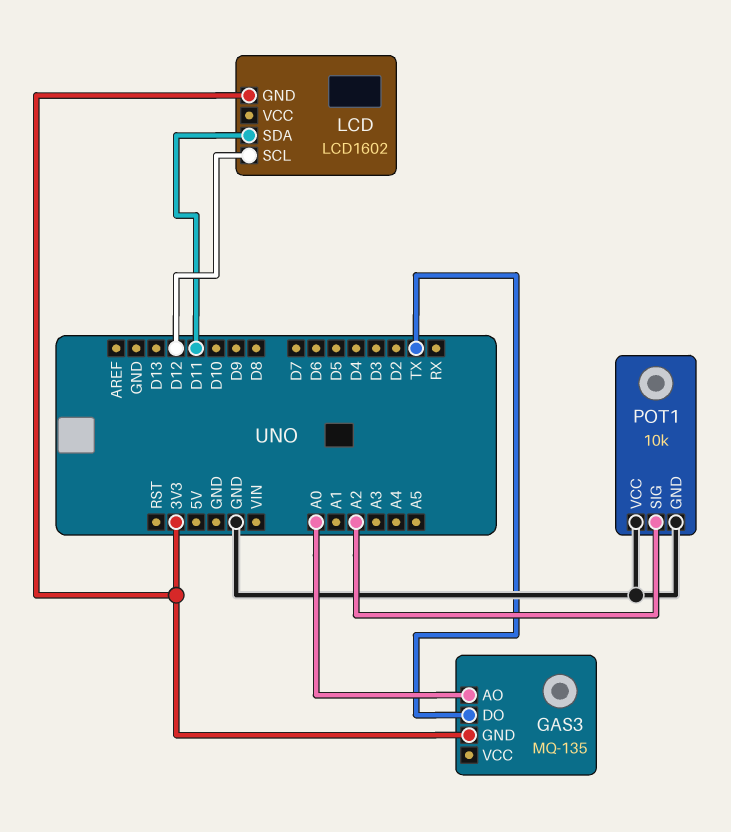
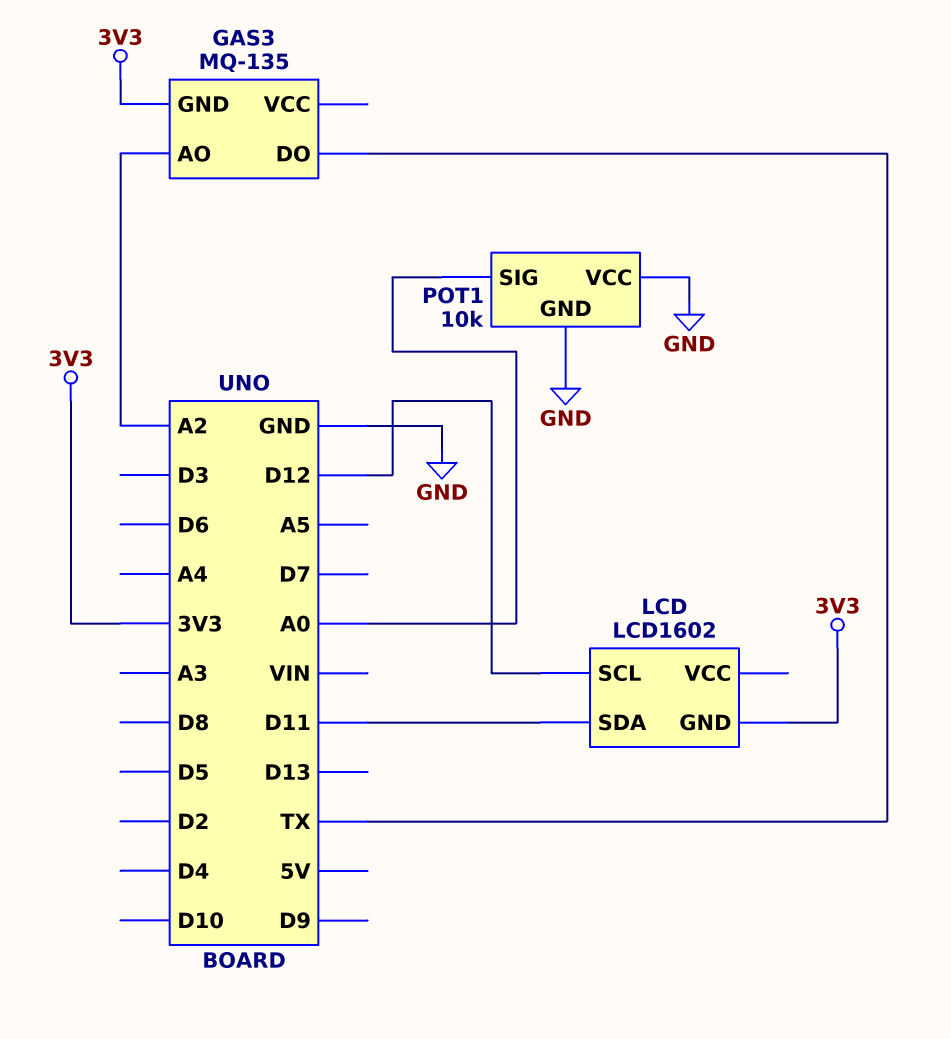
GAS3 pin AO: A0 -> A2
POT1 pin SIG: A2 -> A0

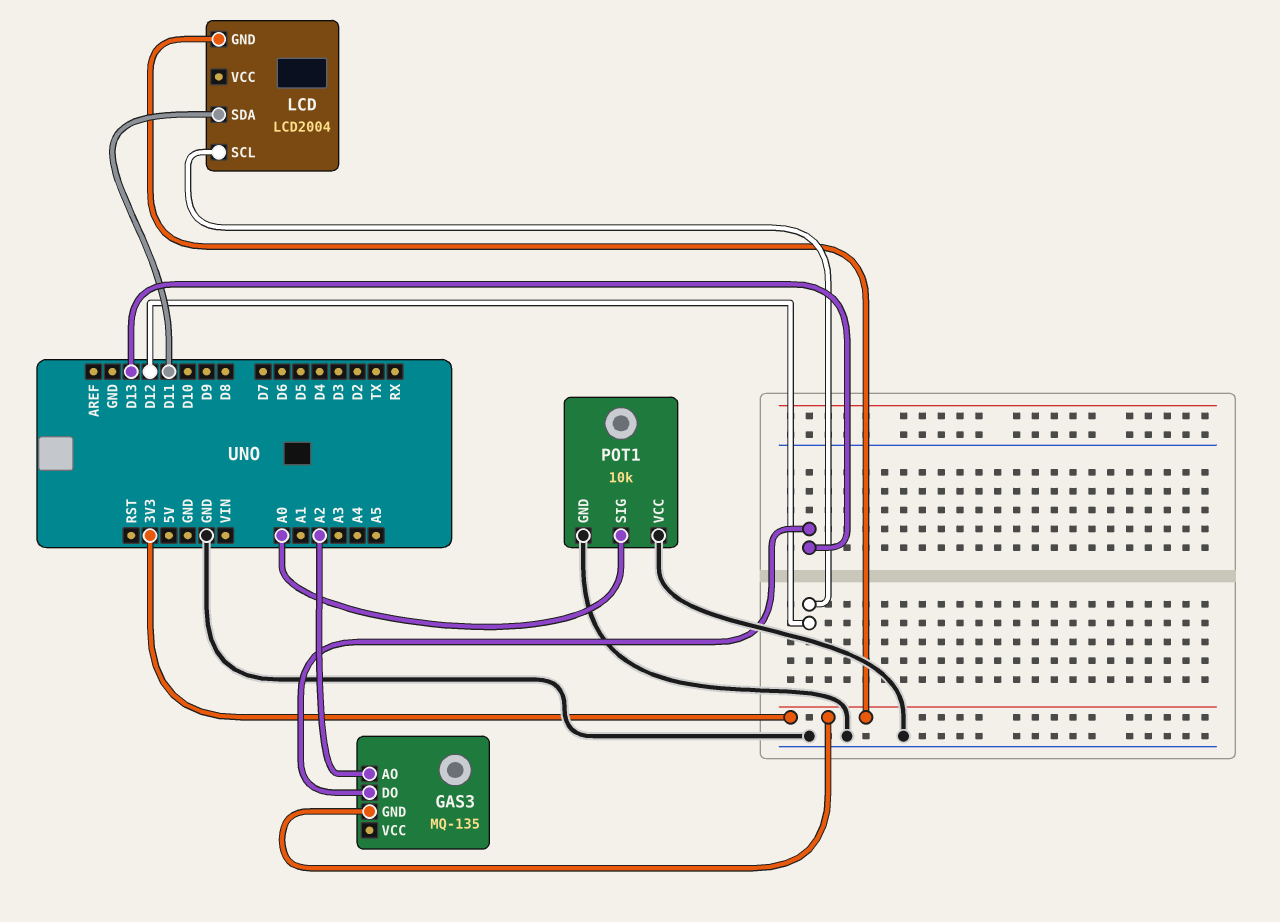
GAS3 pin DO: TX -> D13
LCD: LCD1602 -> LCD2004

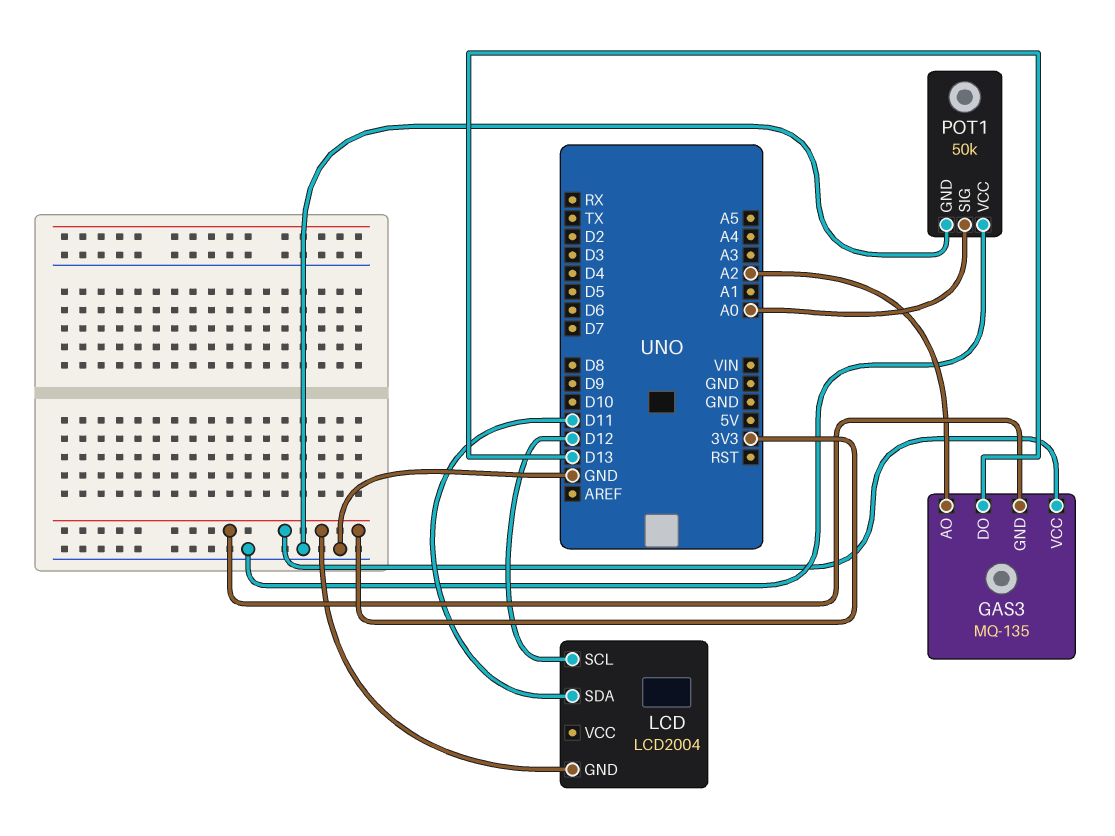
GAS3 pin VCC: none -> 3V3
POT1: 10k -> 50k

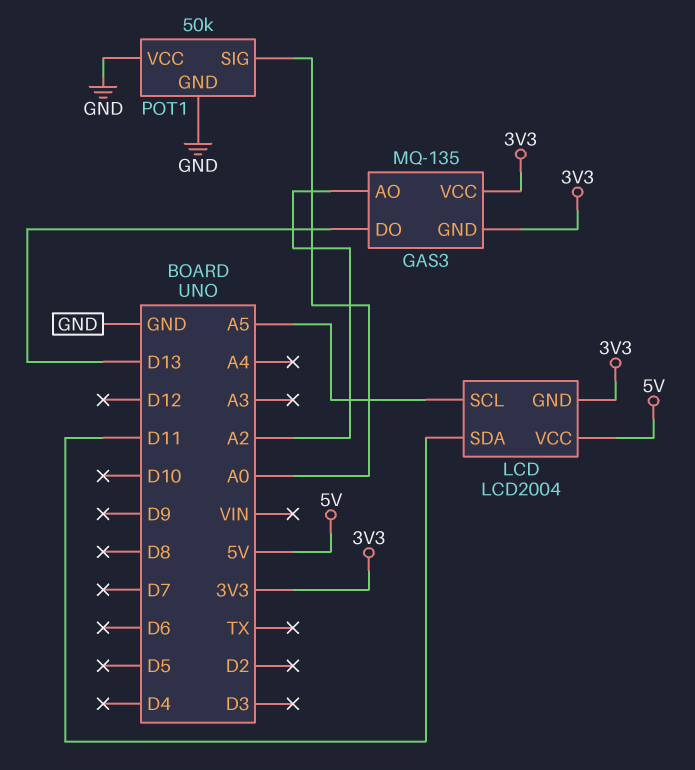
LCD pin SCL: D12 -> A5
LCD pin VCC: none -> 5V

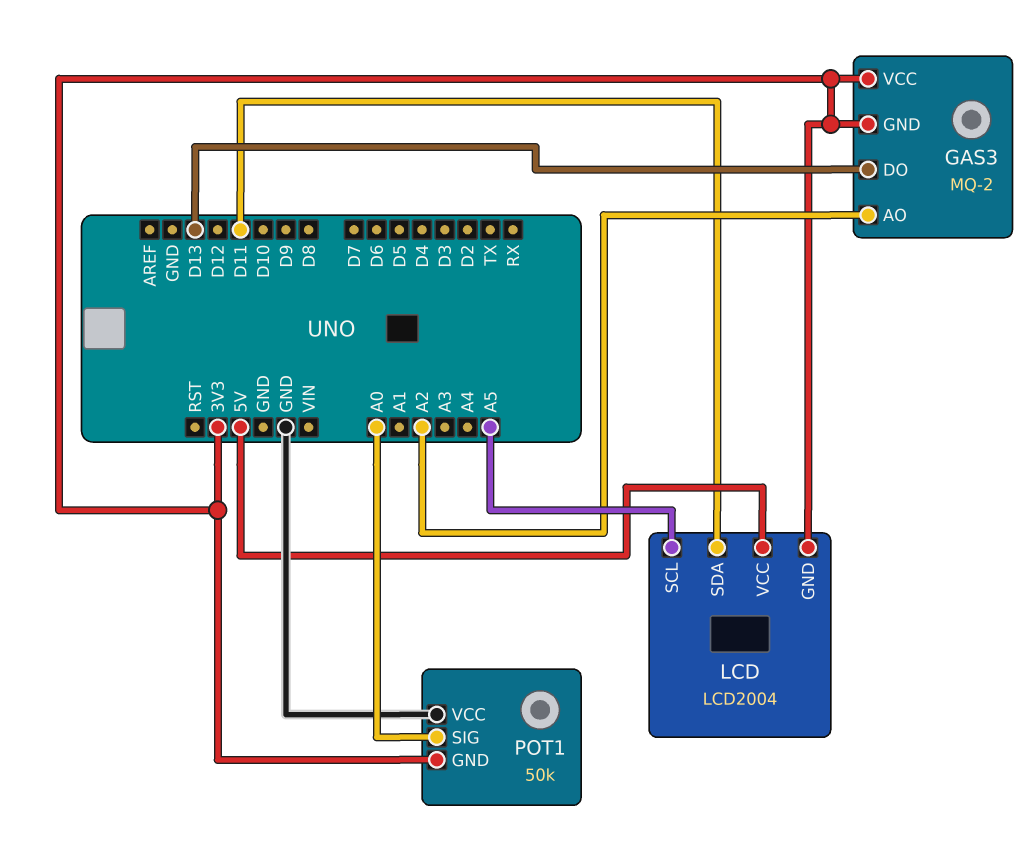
GAS3: MQ-135 -> MQ-2
POT1 pin GND: GND -> 3V3

